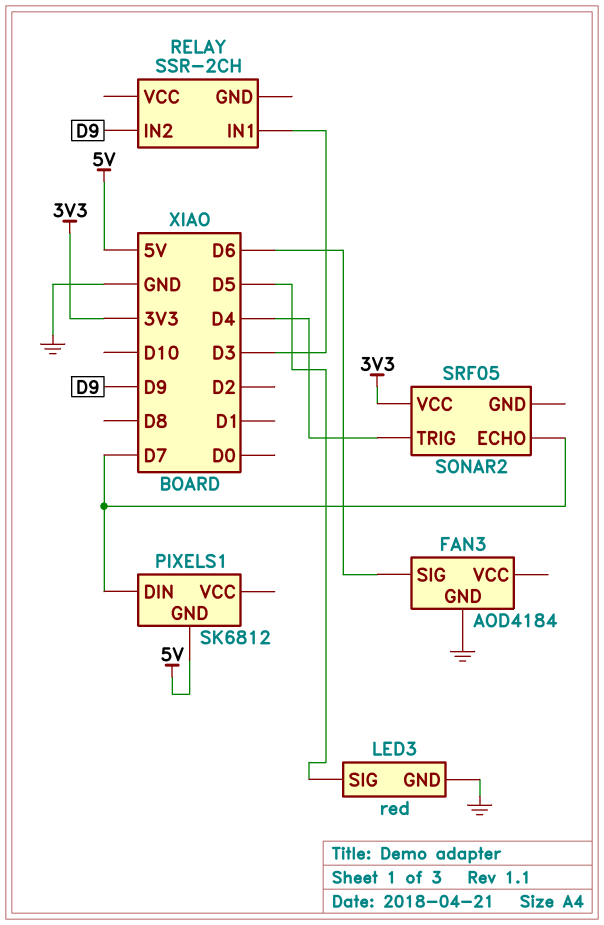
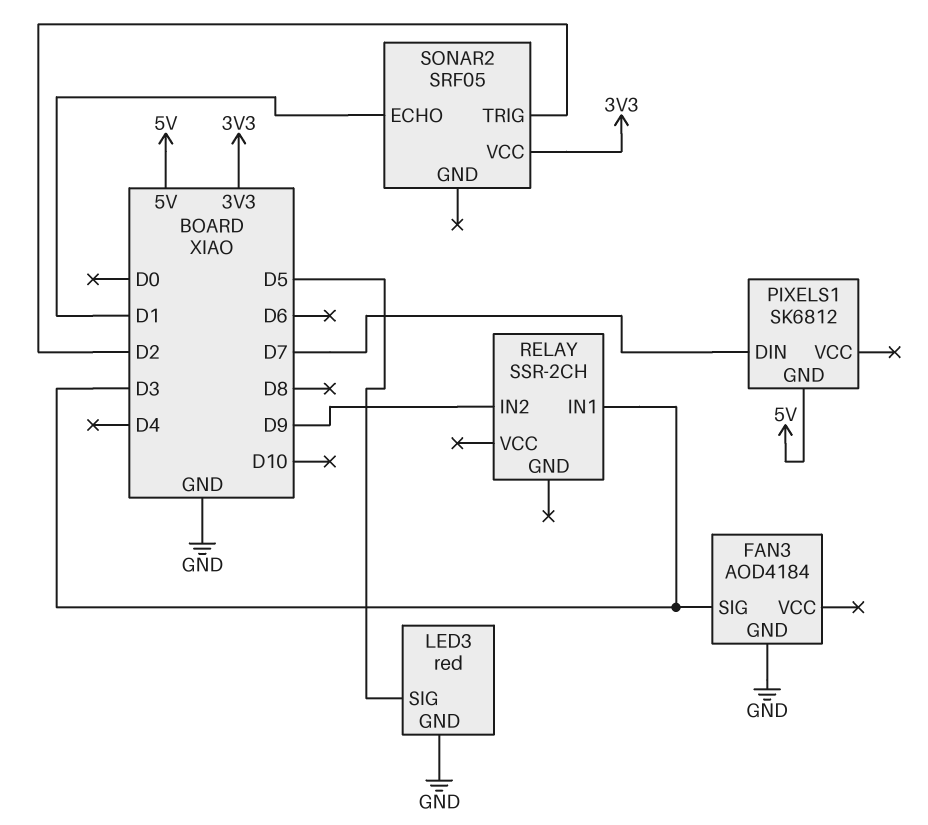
FAN3 pin SIG: D6 -> D3
SONAR2 pin ECHO: D7 -> D1
SONAR2 pin TRIG: D4 -> D2

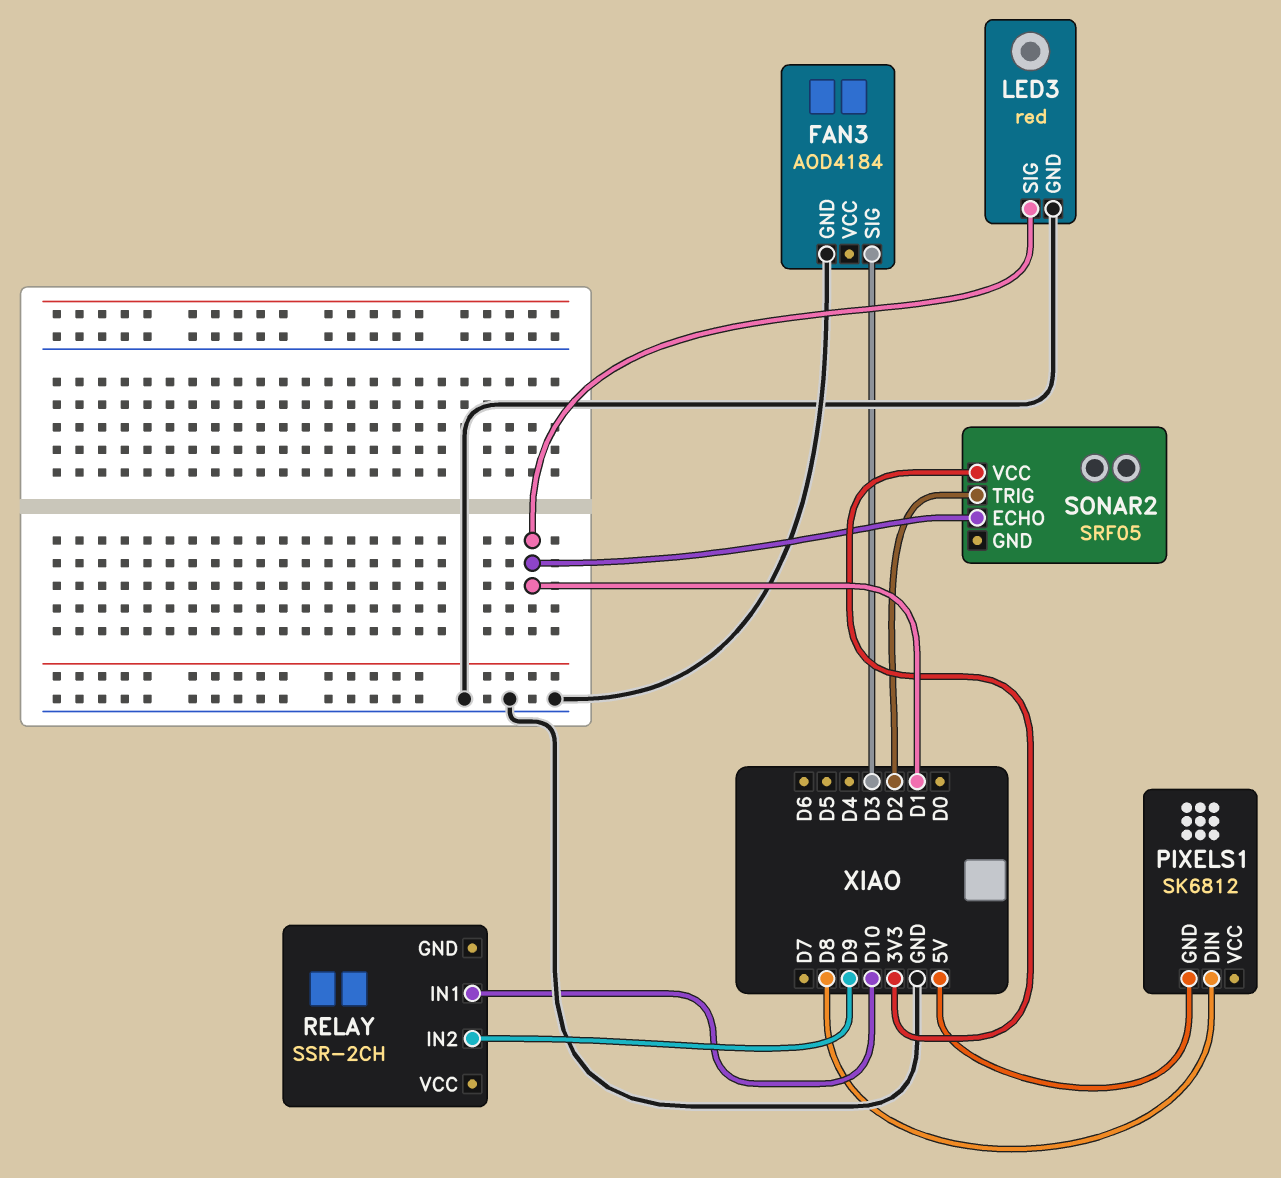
LED3 pin SIG: D5 -> D1
PIXELS1 pin DIN: D7 -> D8
RELAY pin IN1: D3 -> D10

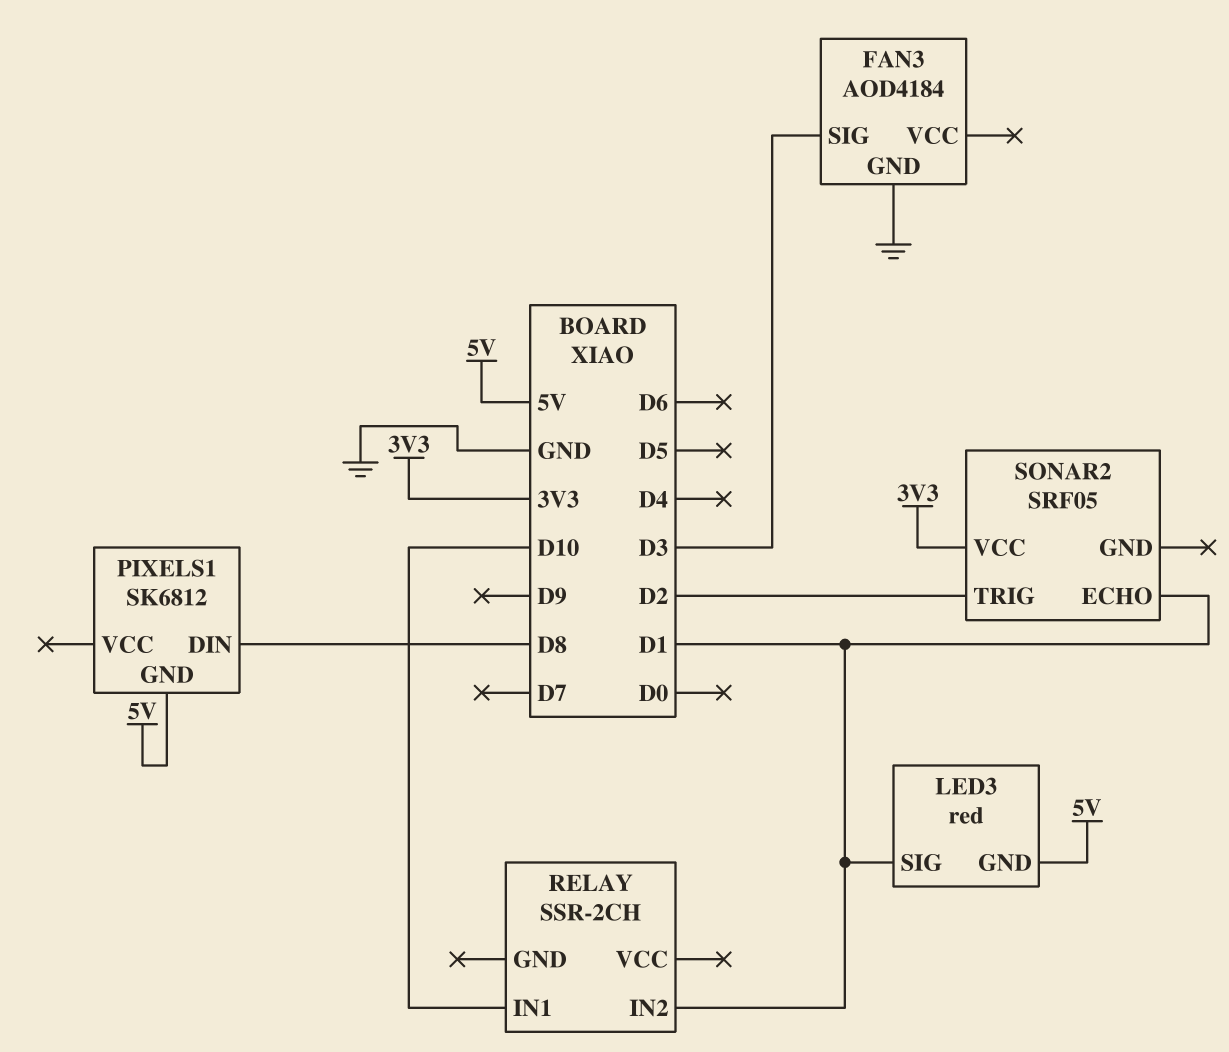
LED3 pin GND: GND -> 5V
RELAY pin IN2: D9 -> D1

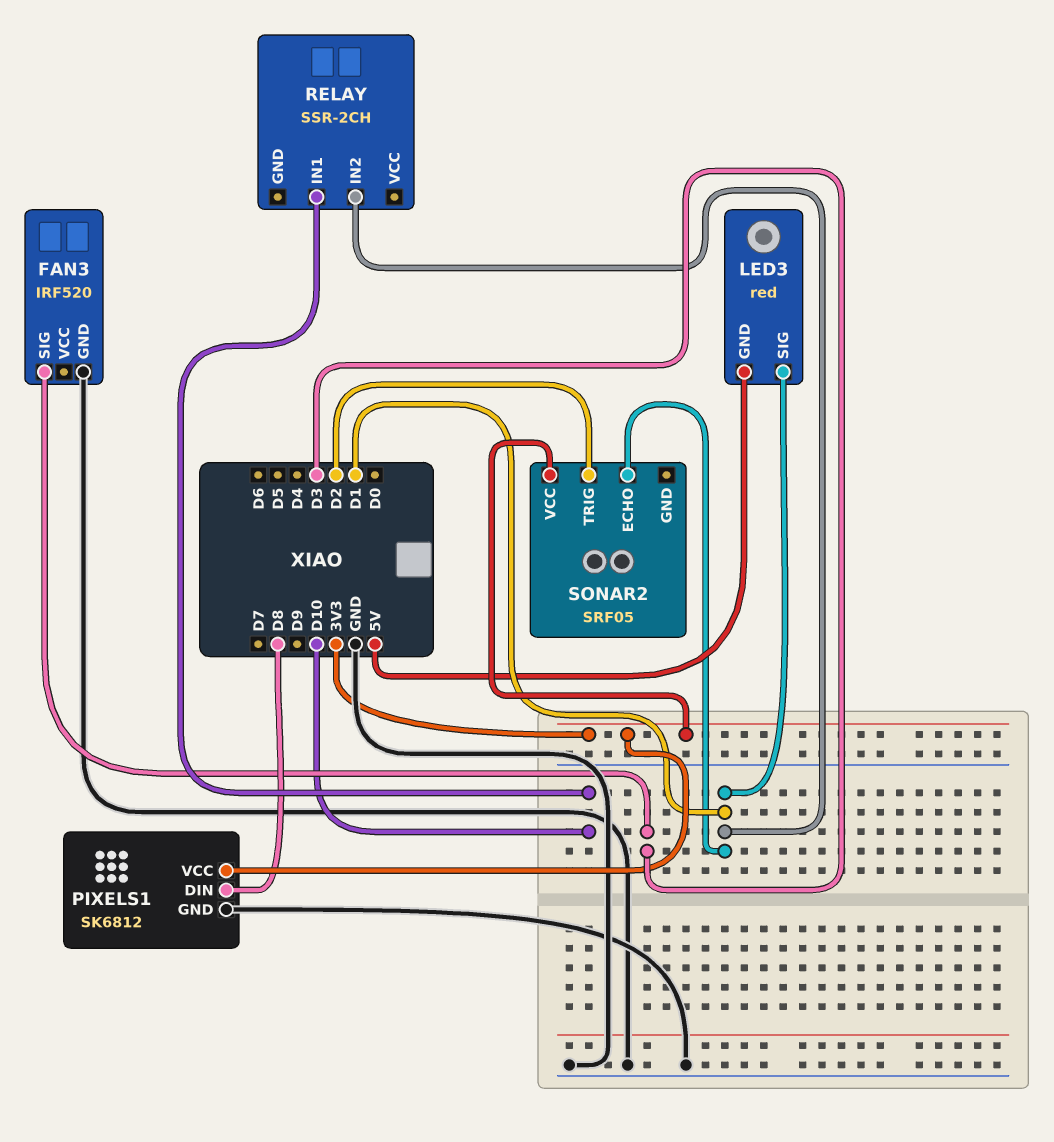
FAN3: AOD4184 -> IRF520
PIXELS1 pin GND: 5V -> GND
PIXELS1 pin VCC: none -> 3V3

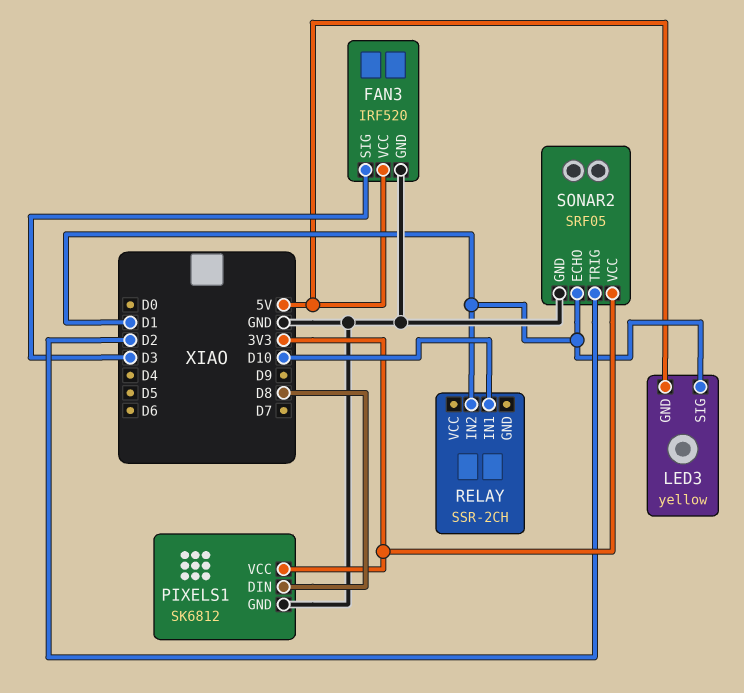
FAN3 pin VCC: none -> 5V
LED3: red -> yellow
SONAR2 pin GND: none -> GND

